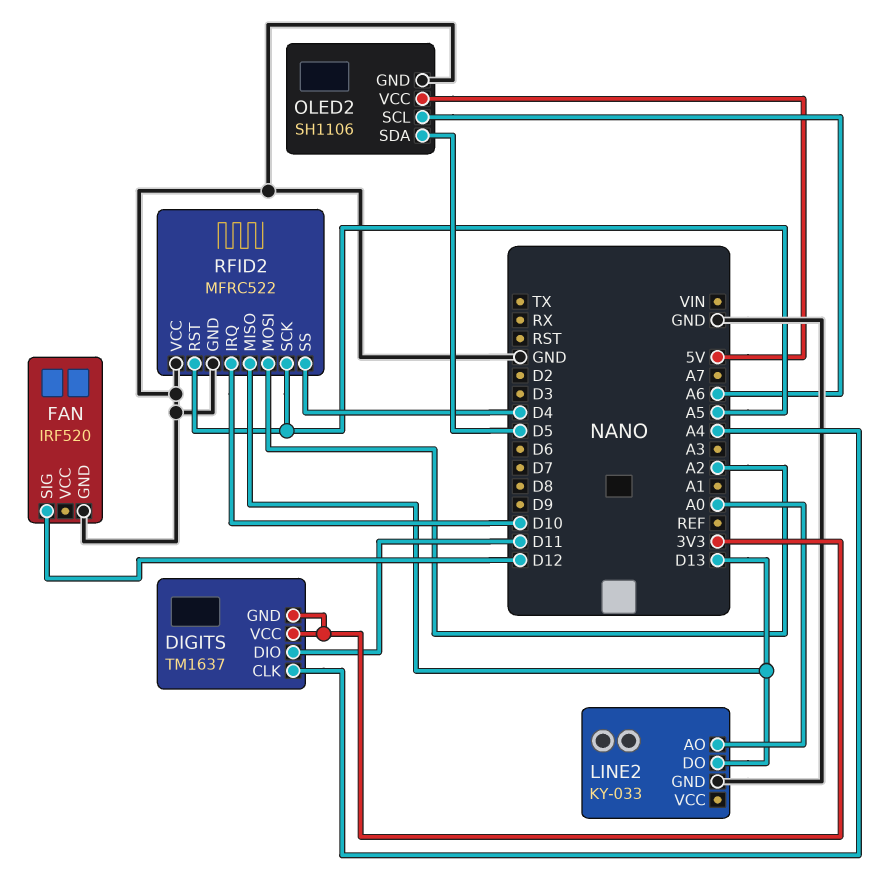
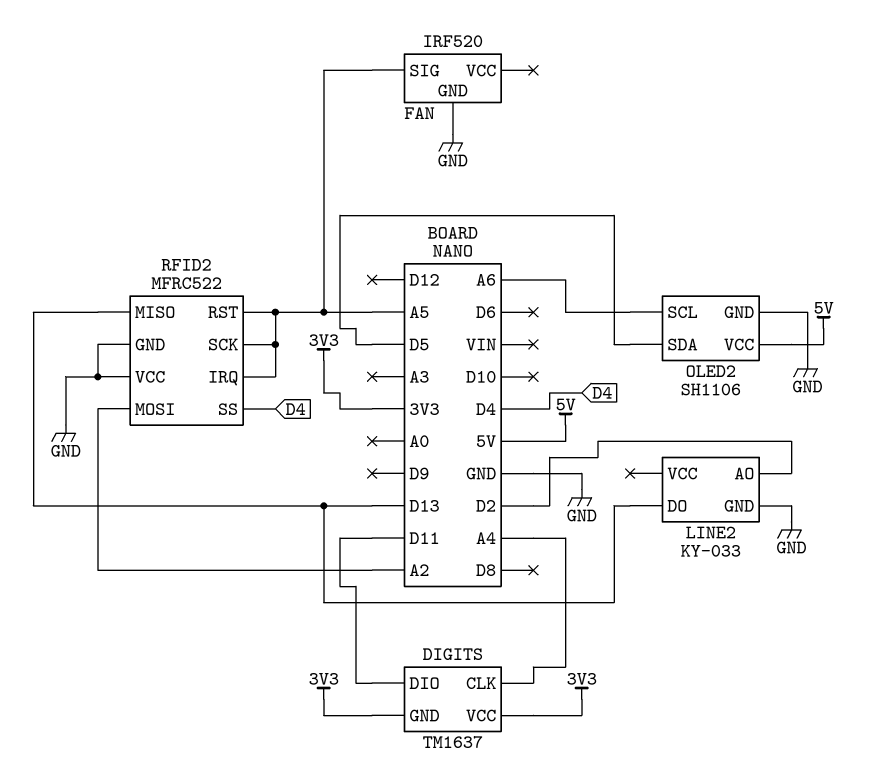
FAN pin SIG: D12 -> A5
LINE2 pin AO: A0 -> D2
RFID2 pin IRQ: D10 -> A5

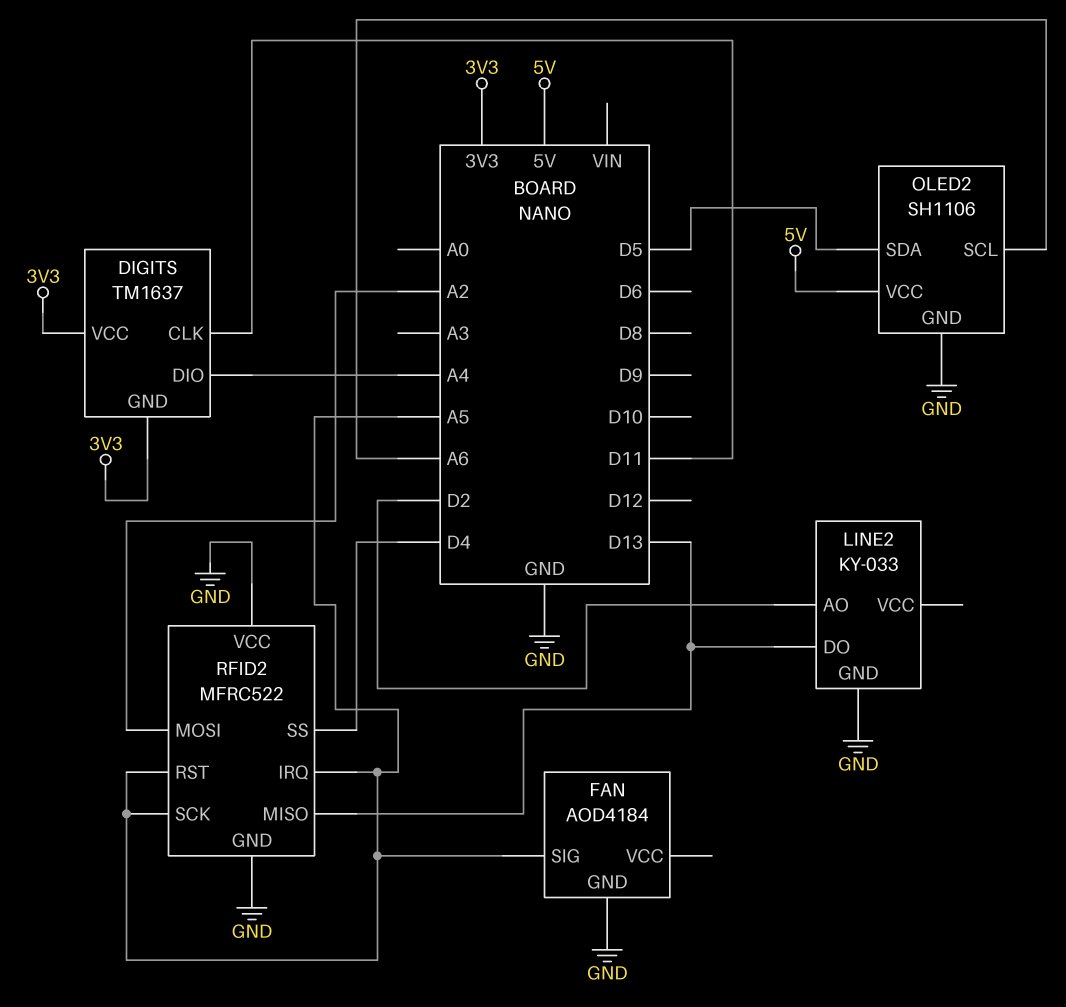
DIGITS pin CLK: A4 -> D11
DIGITS pin DIO: D11 -> A4
FAN: IRF520 -> AOD4184

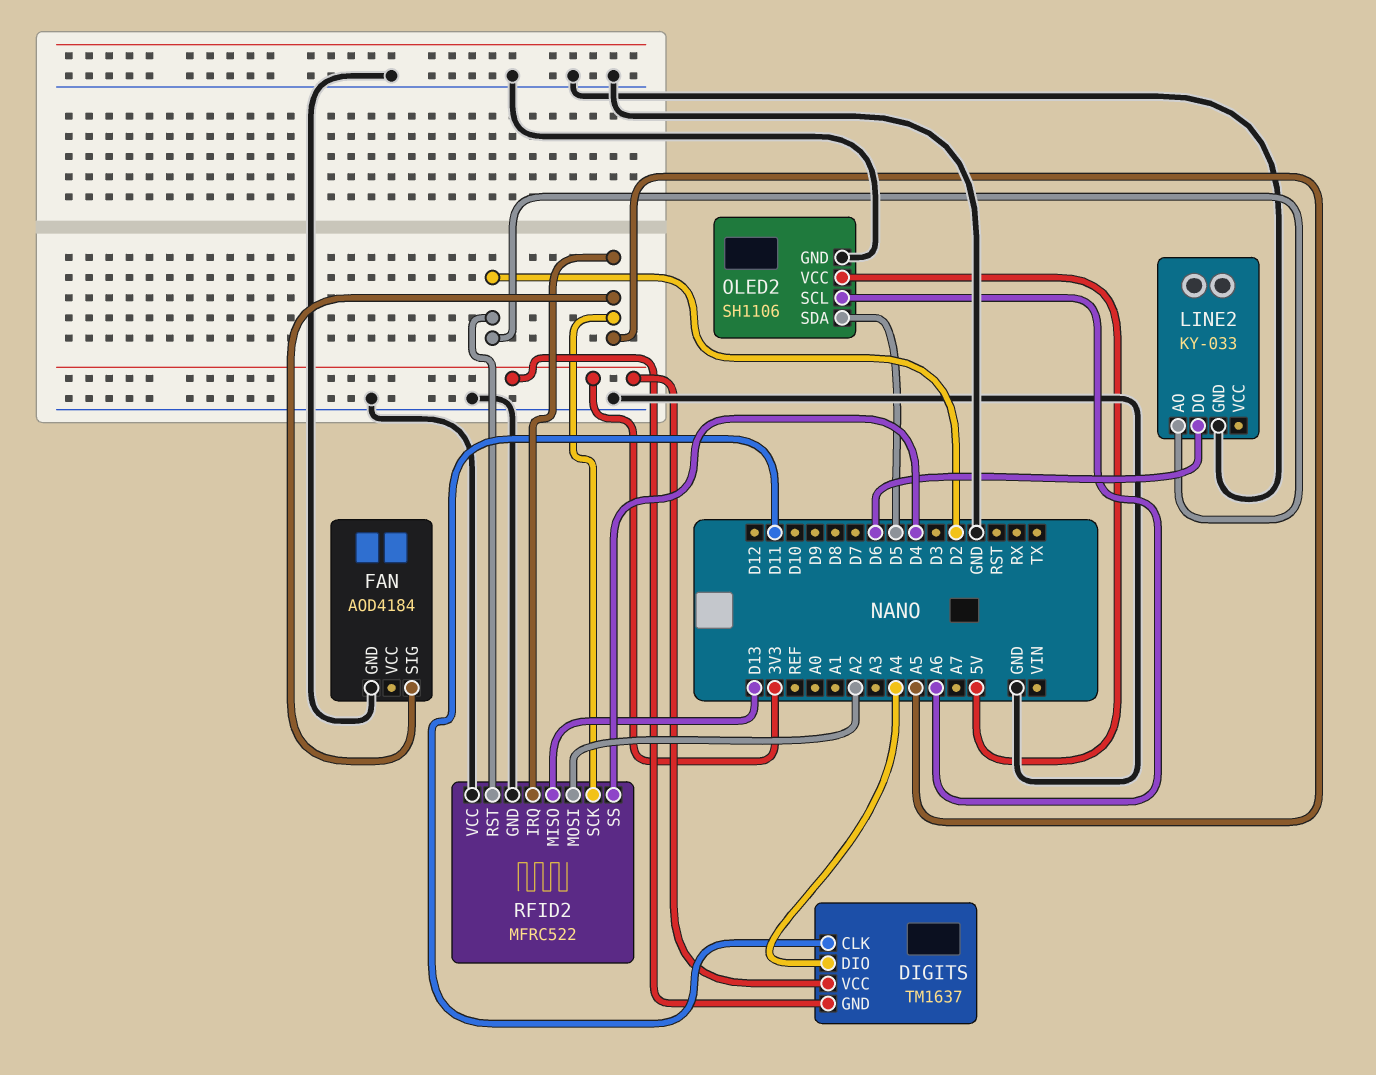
LINE2 pin DO: D13 -> D6
RFID2 pin RST: A5 -> D2

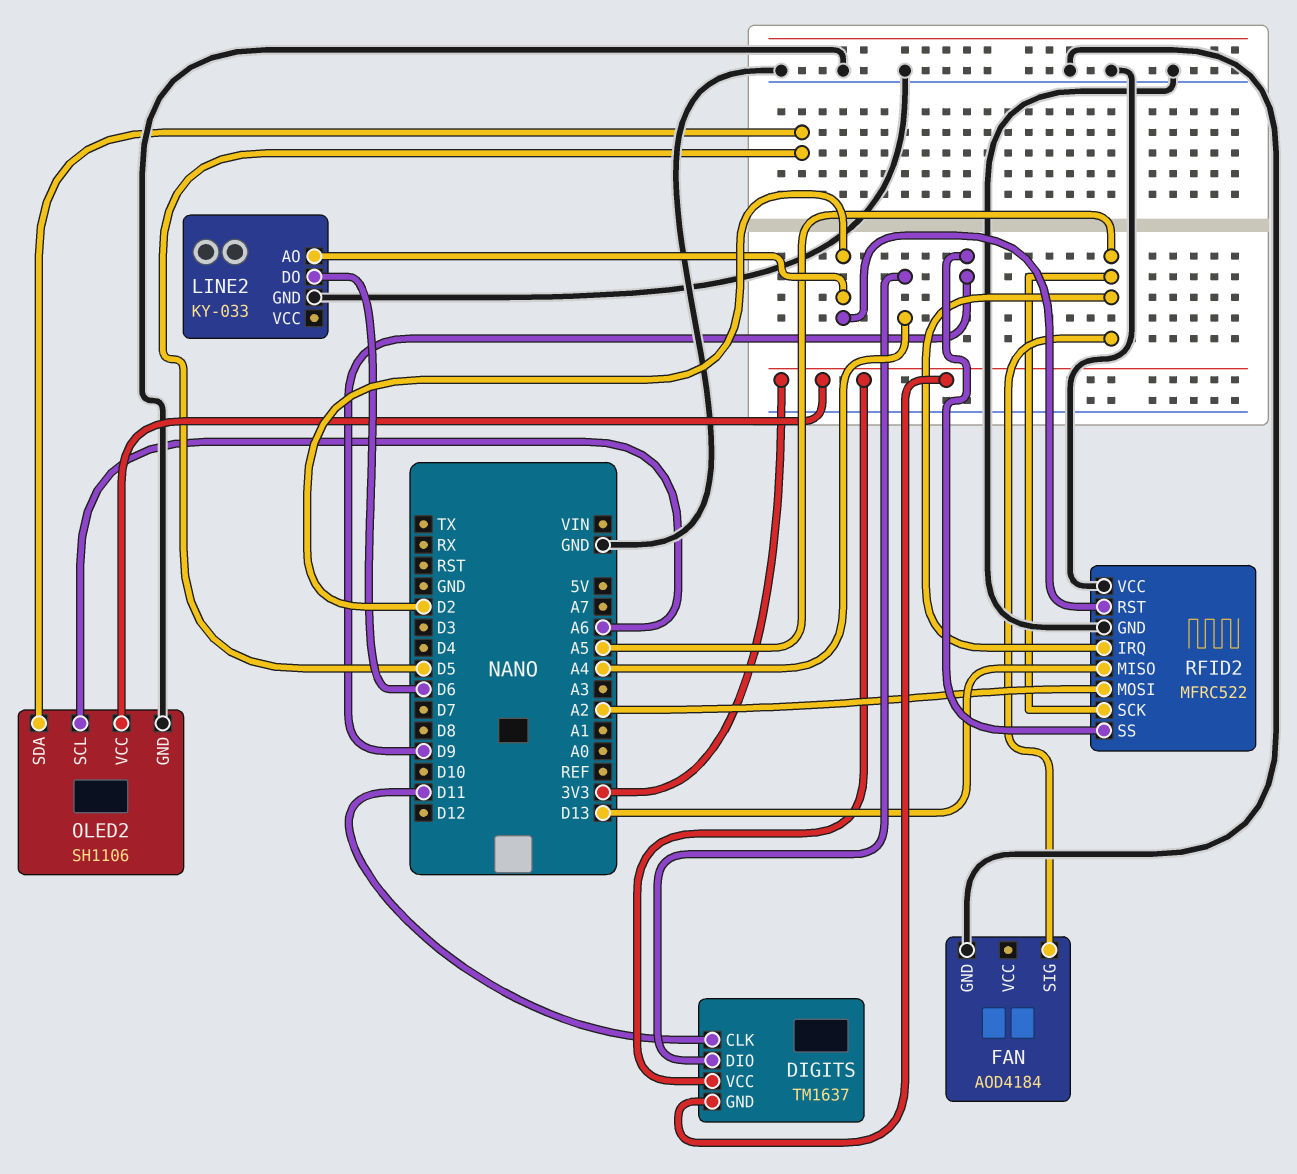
OLED2 pin VCC: 5V -> 3V3
RFID2 pin SS: D4 -> D9

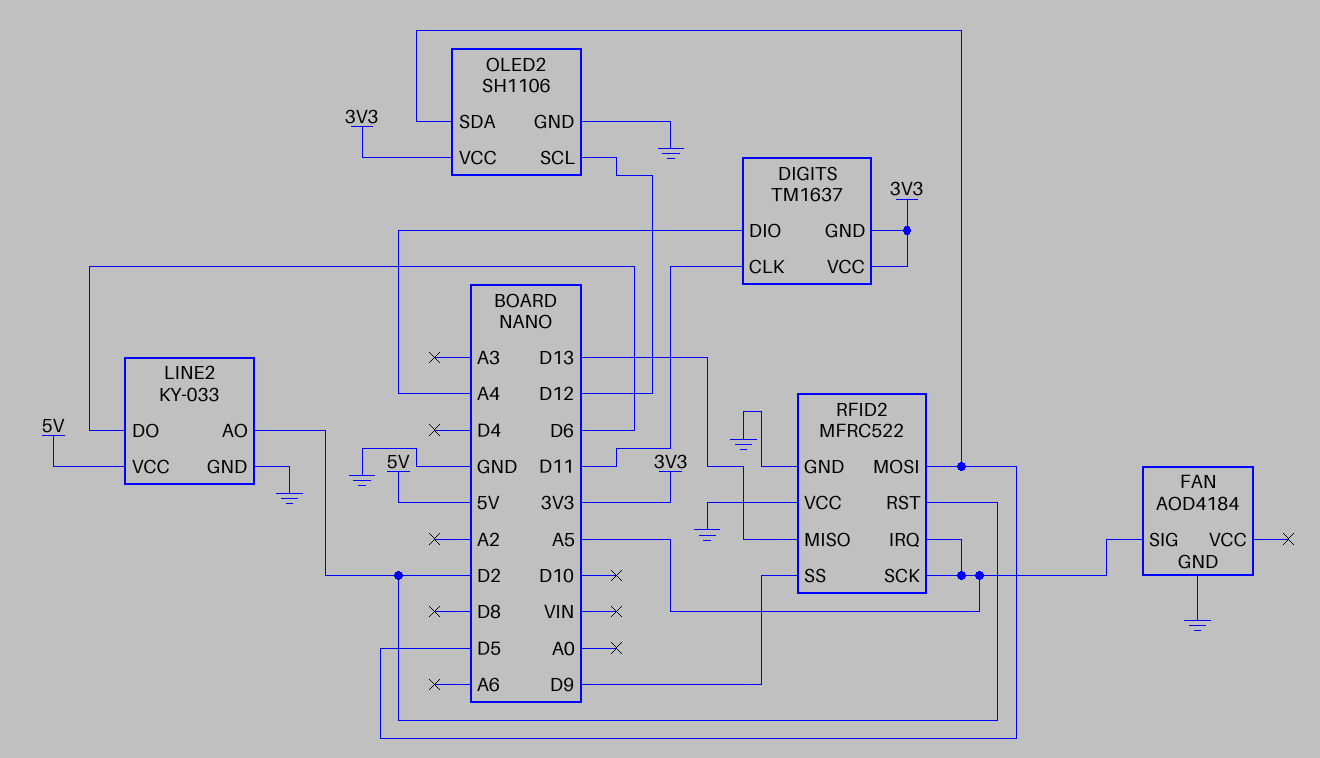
LINE2 pin VCC: none -> 5V
OLED2 pin SCL: A6 -> D12
RFID2 pin MOSI: A2 -> D5

